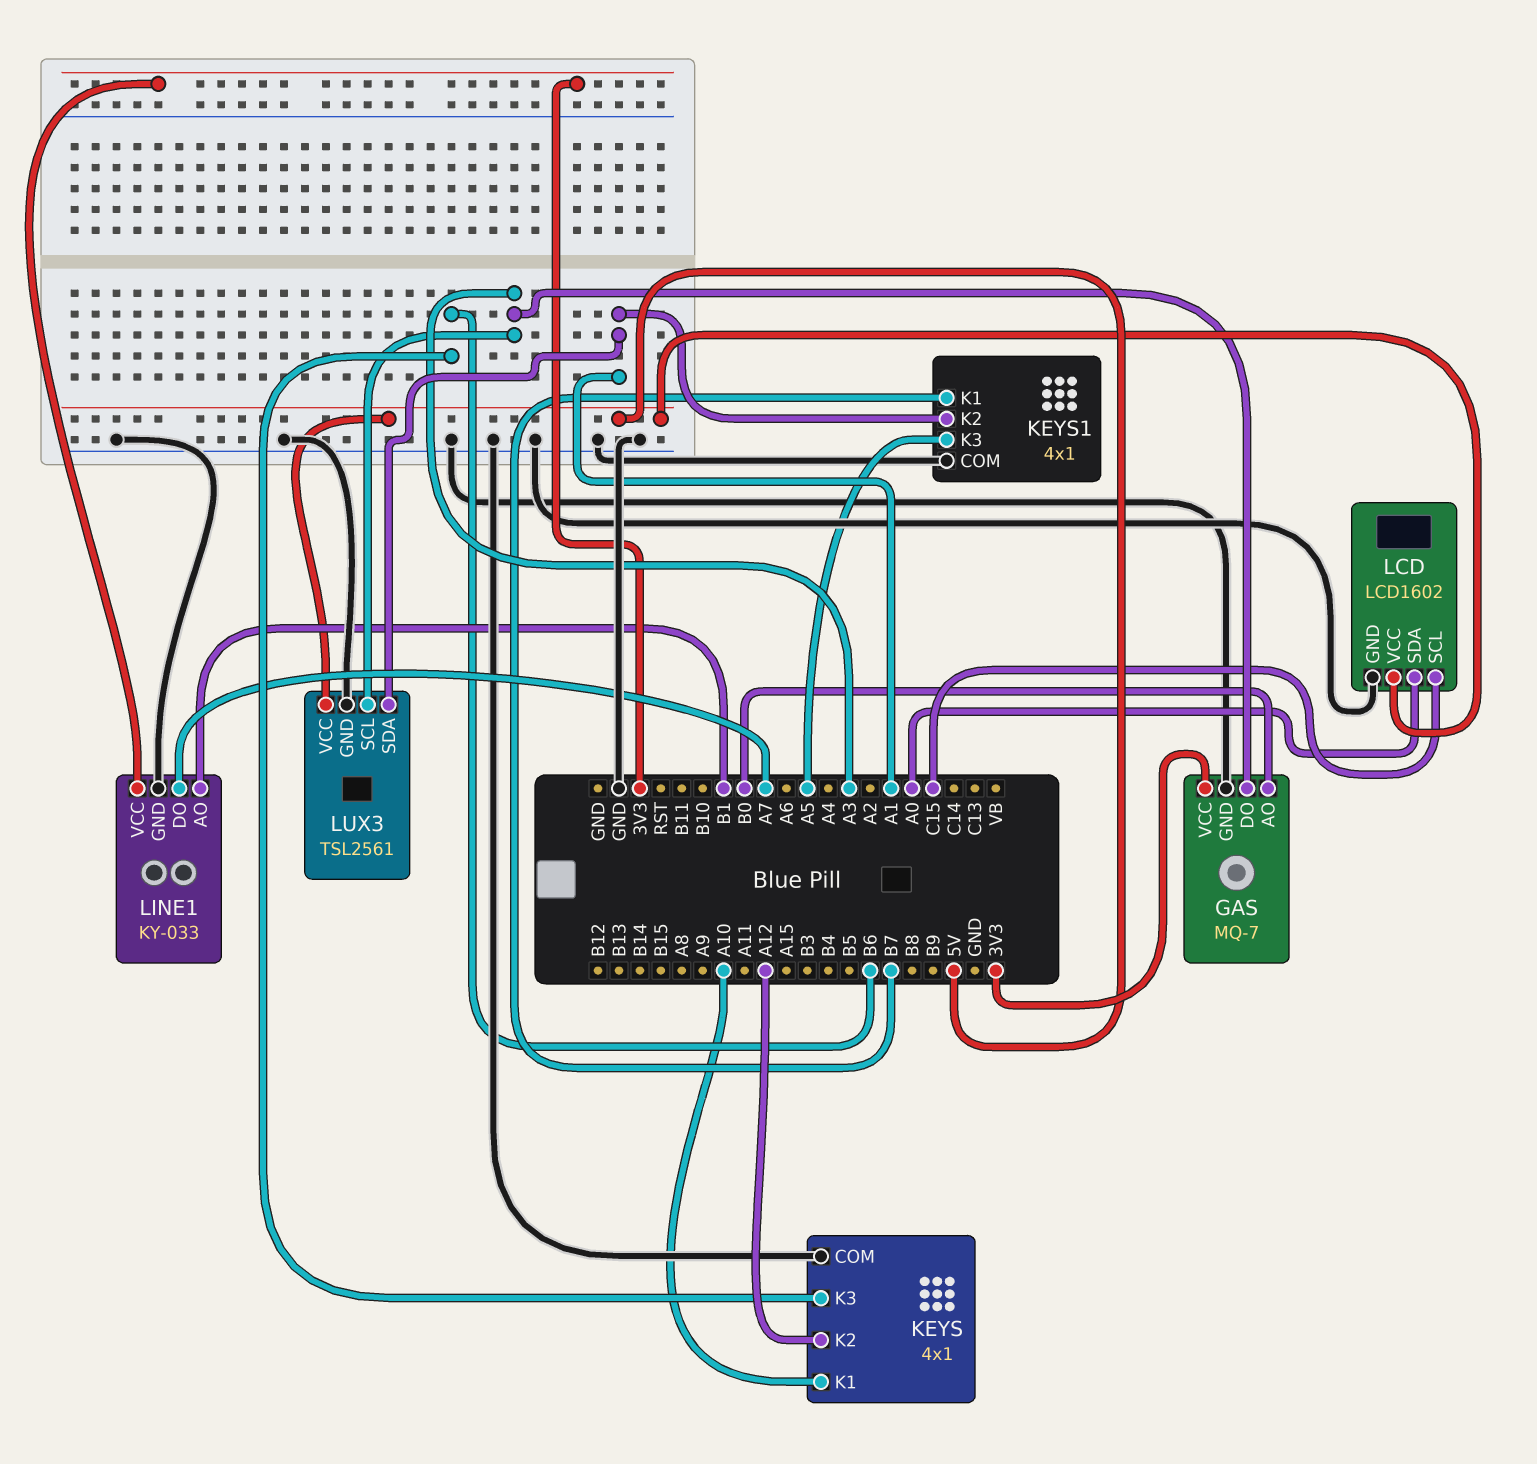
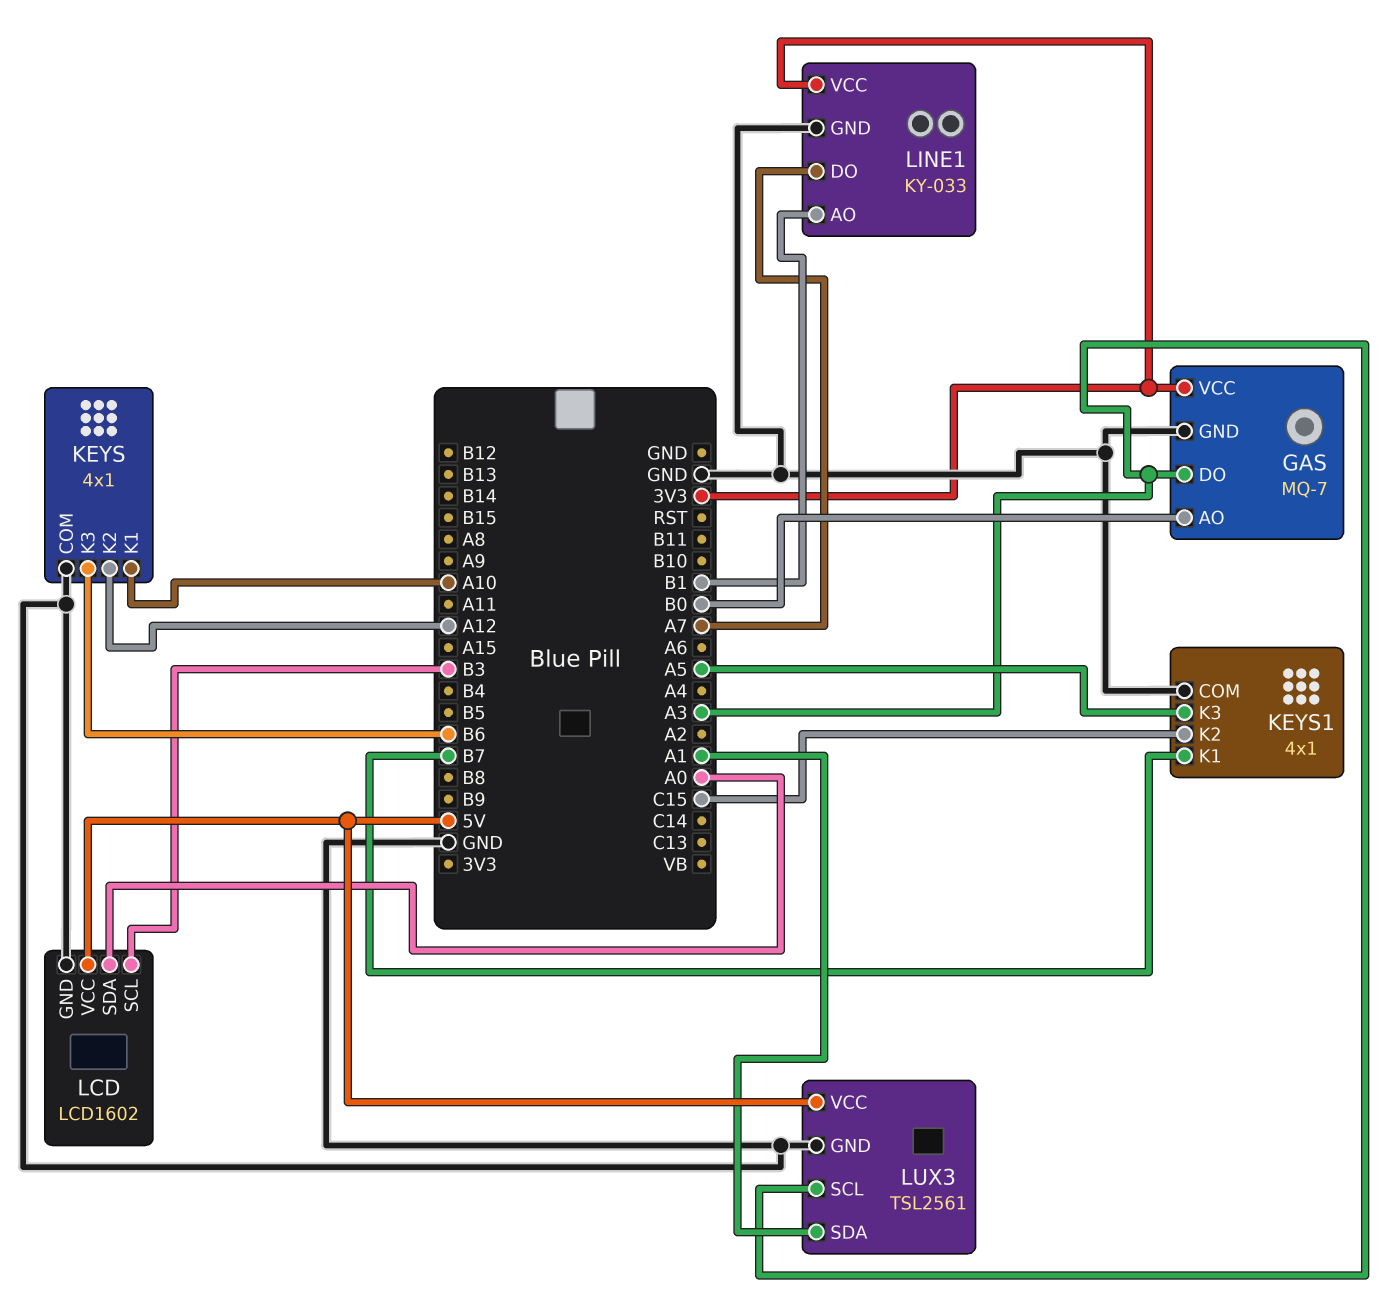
KEYS1 pin K2: A1 -> C15
LCD pin SCL: C15 -> B3

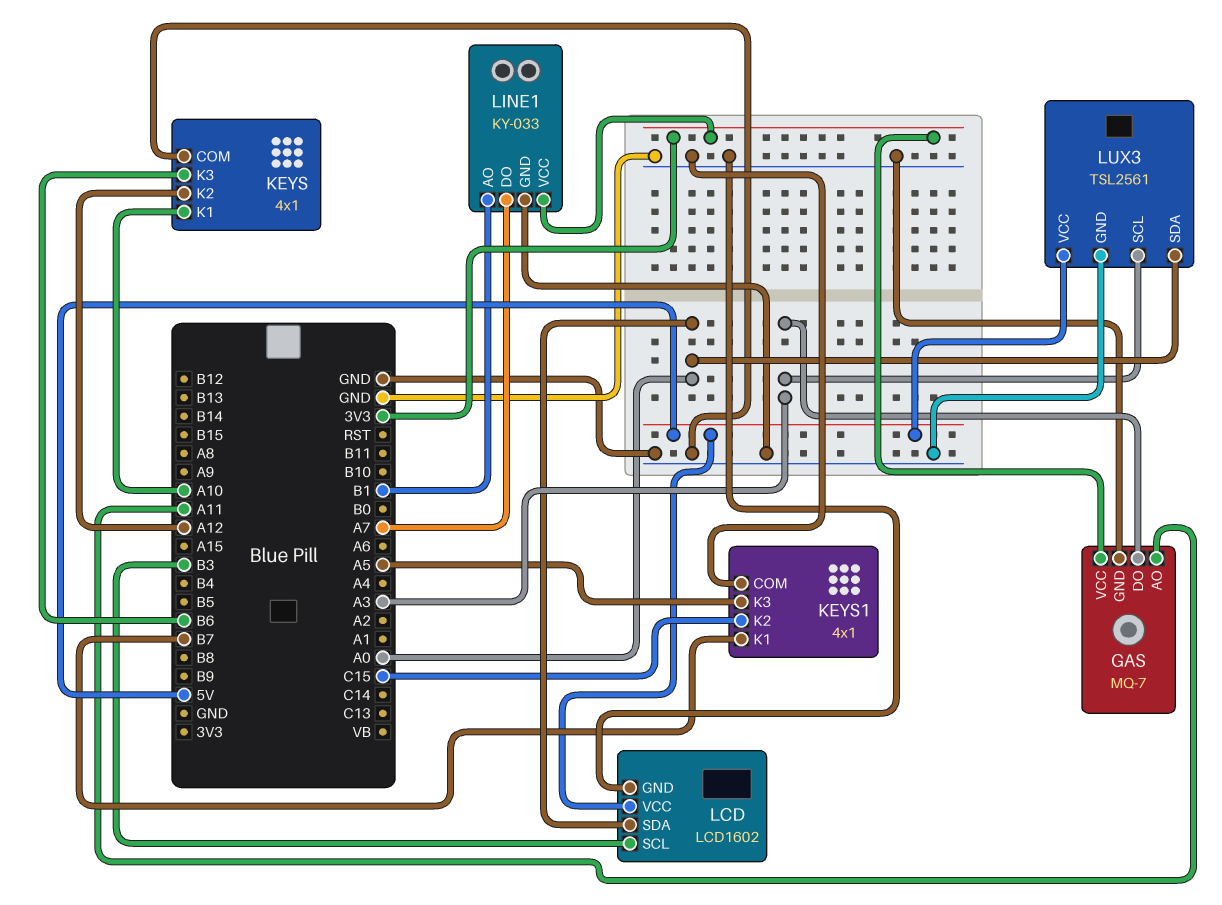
GAS pin AO: B0 -> A11
LUX3 pin SDA: A1 -> A0

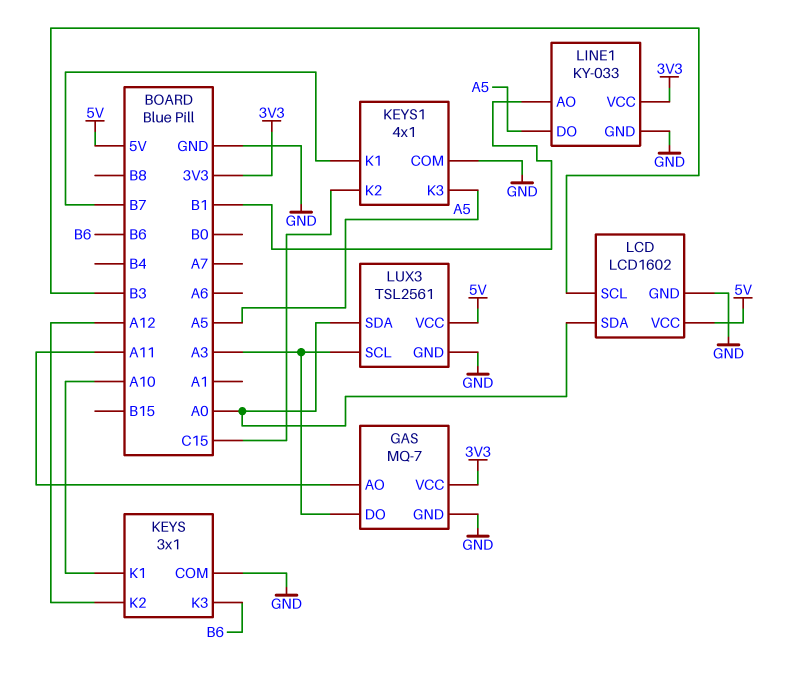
KEYS: 4x1 -> 3x1
LINE1 pin DO: A7 -> A5

